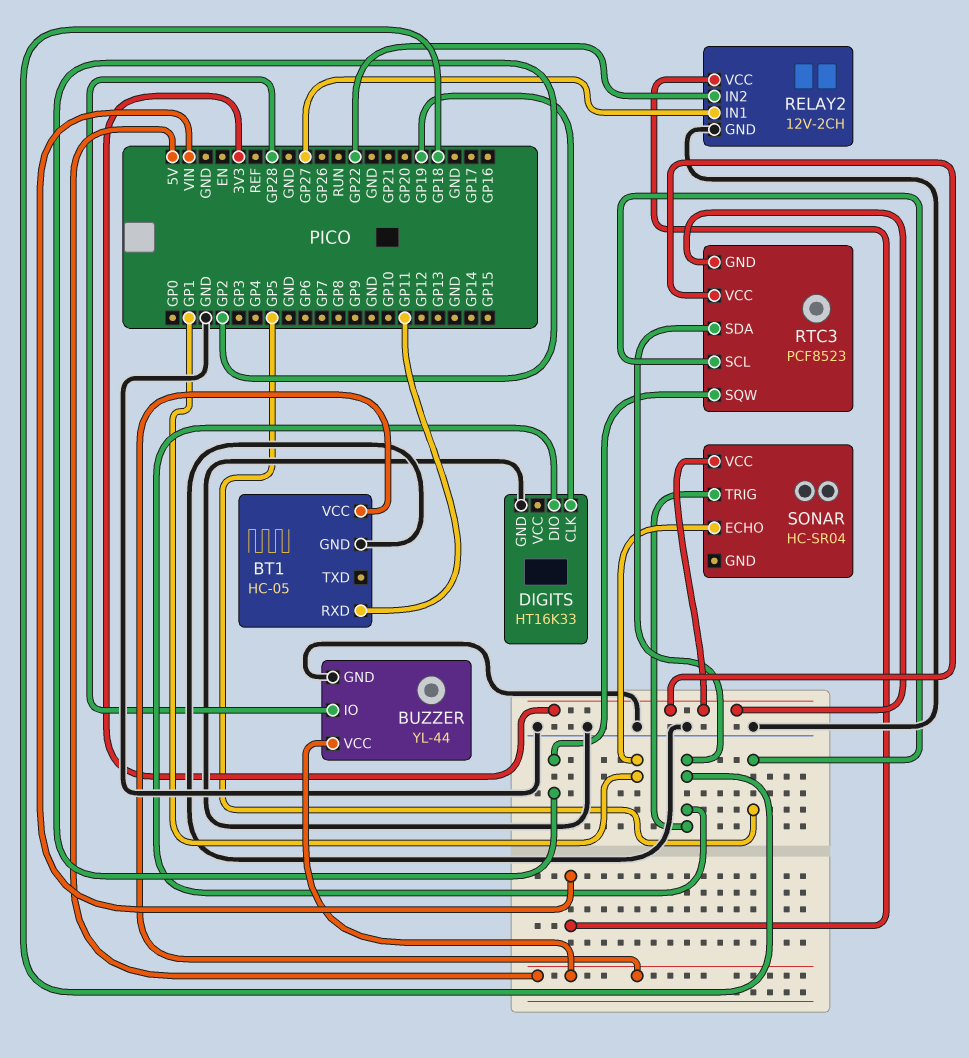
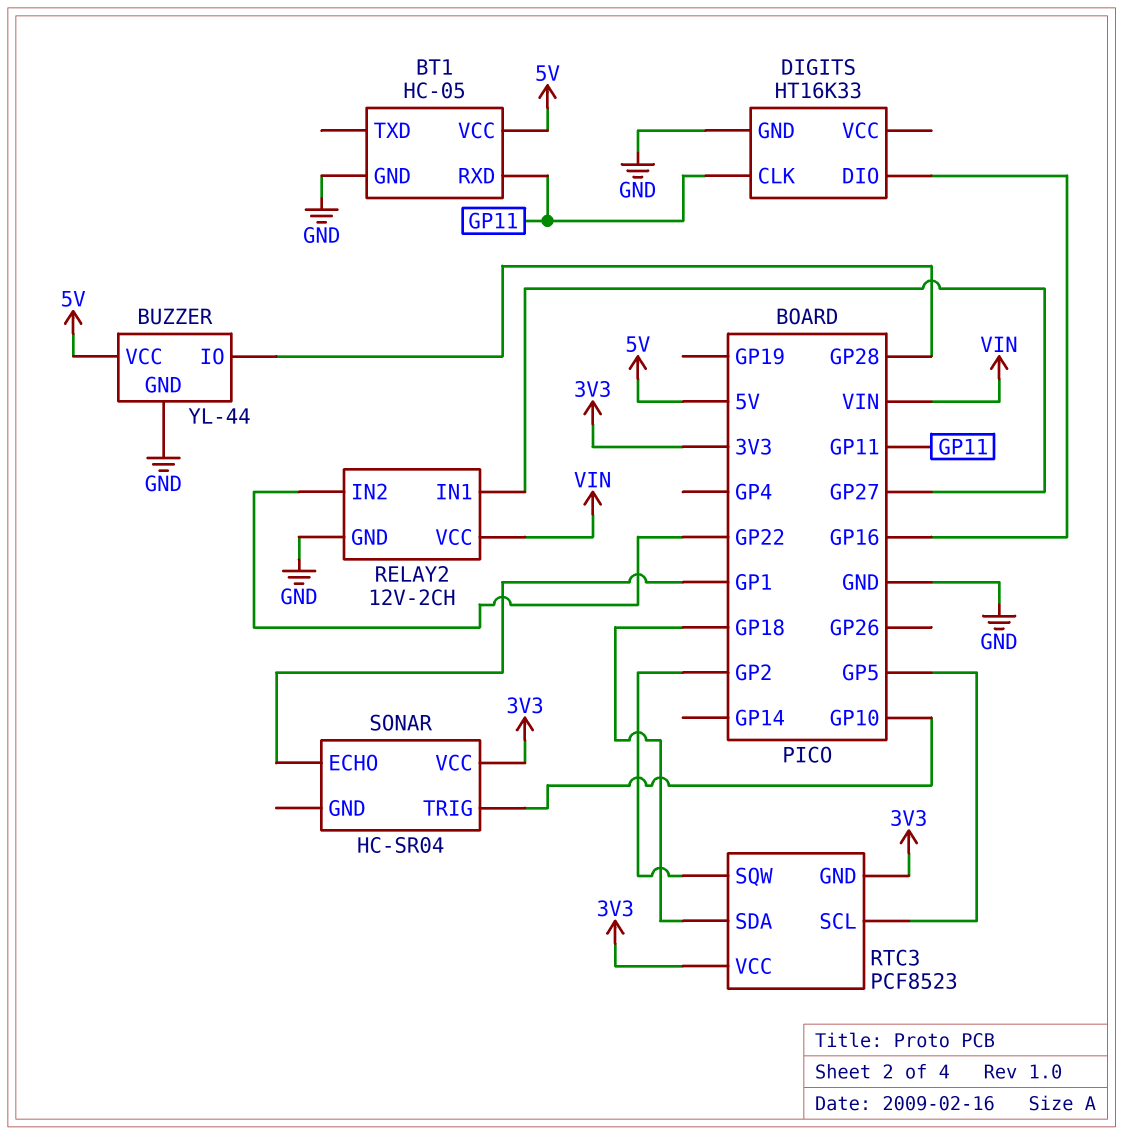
DIGITS pin CLK: GP19 -> GP11
DIGITS pin DIO: GP18 -> GP16
SONAR pin TRIG: GP18 -> GP10

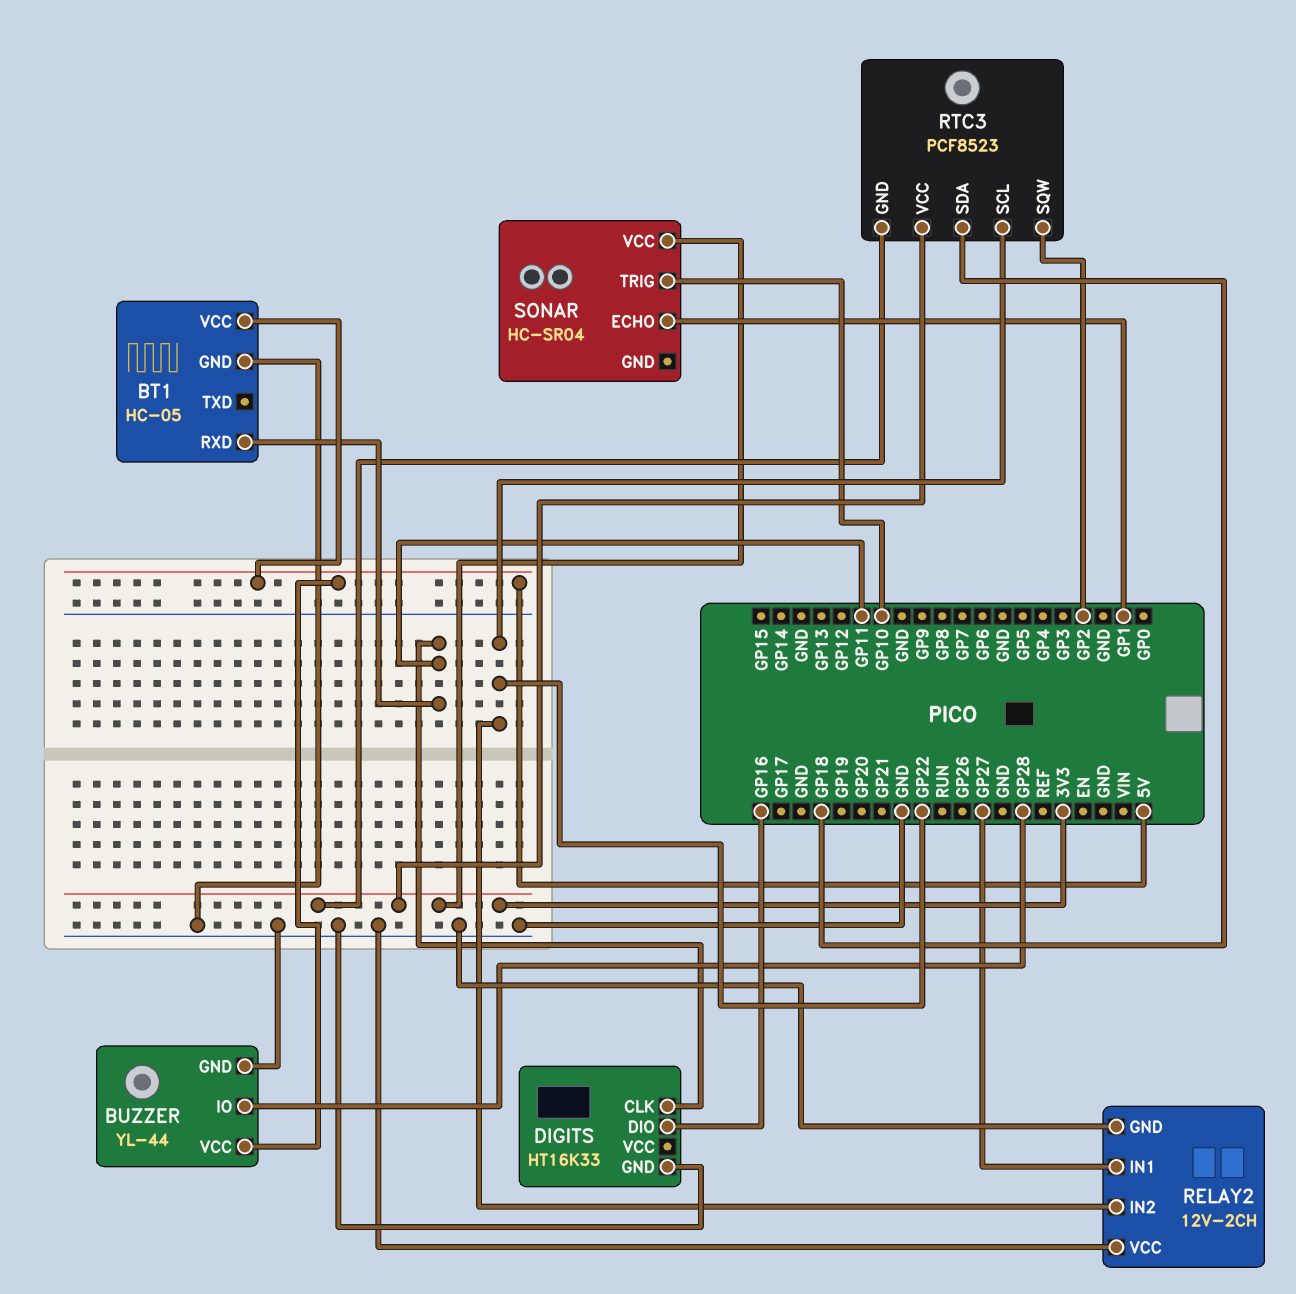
RELAY2 pin VCC: VIN -> GND
RTC3 pin SCL: GP5 -> GP22

